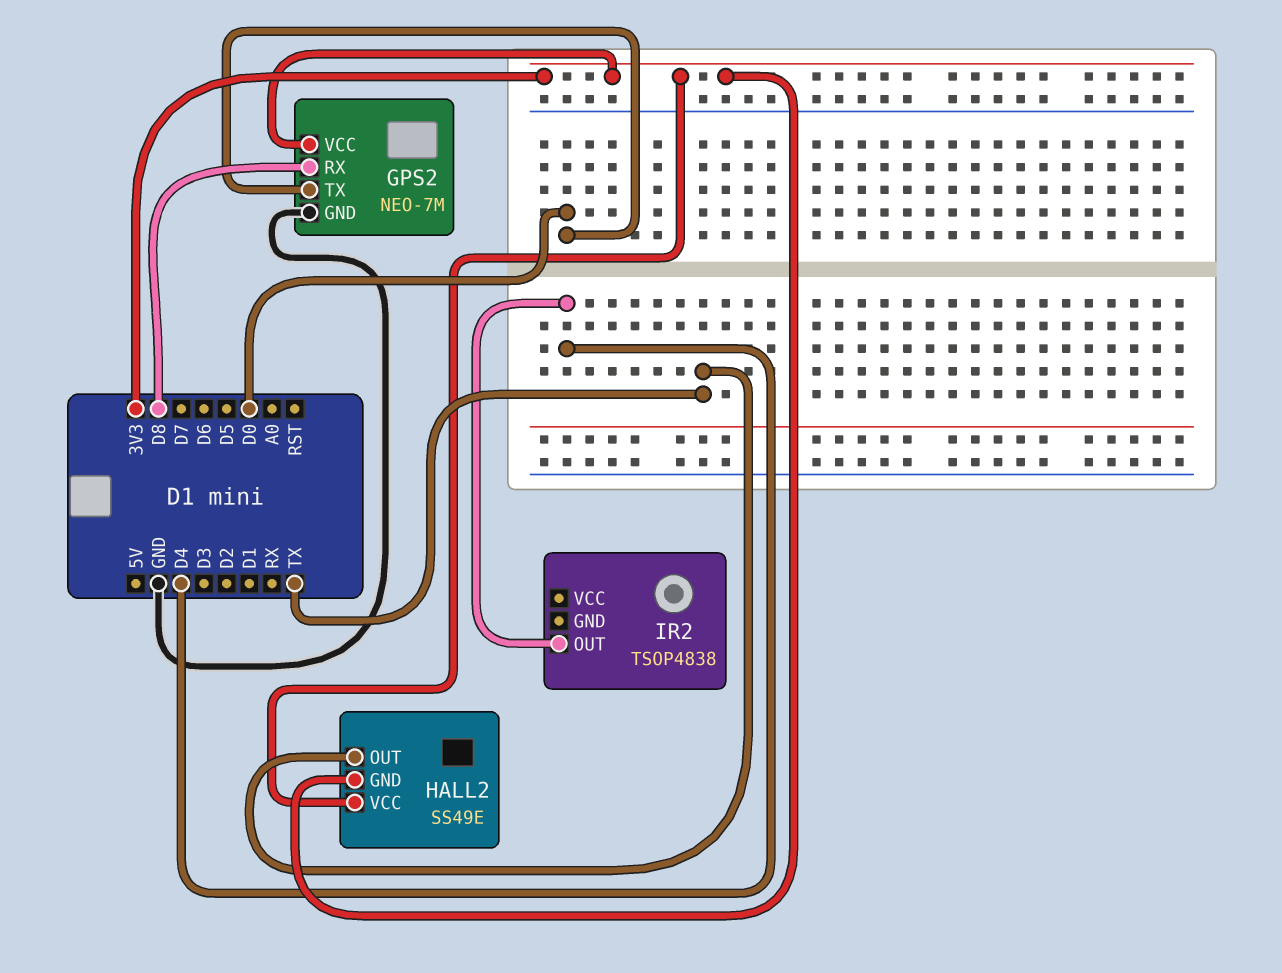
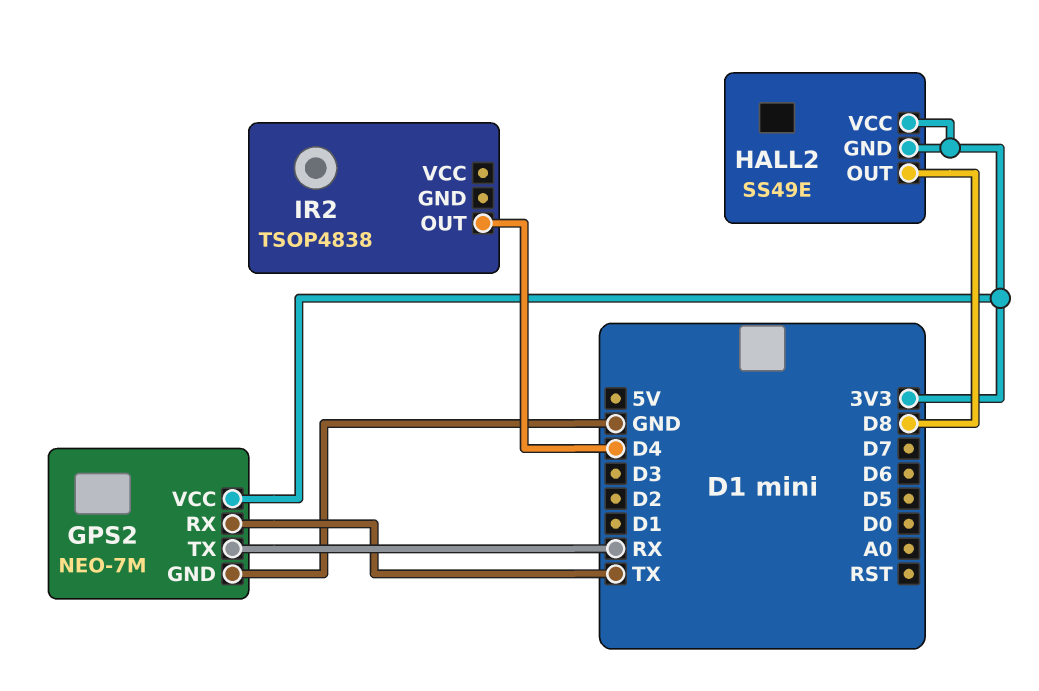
GPS2 pin RX: D8 -> TX
GPS2 pin TX: D0 -> RX
HALL2 pin OUT: TX -> D8

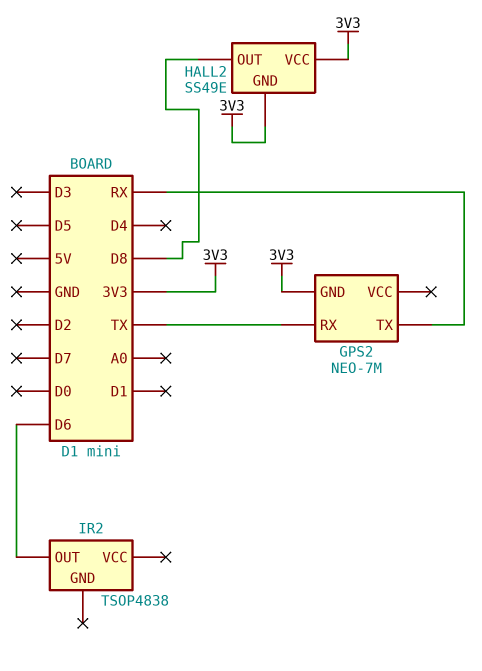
GPS2 pin GND: GND -> 3V3
GPS2 pin VCC: 3V3 -> none
IR2 pin OUT: D4 -> D6

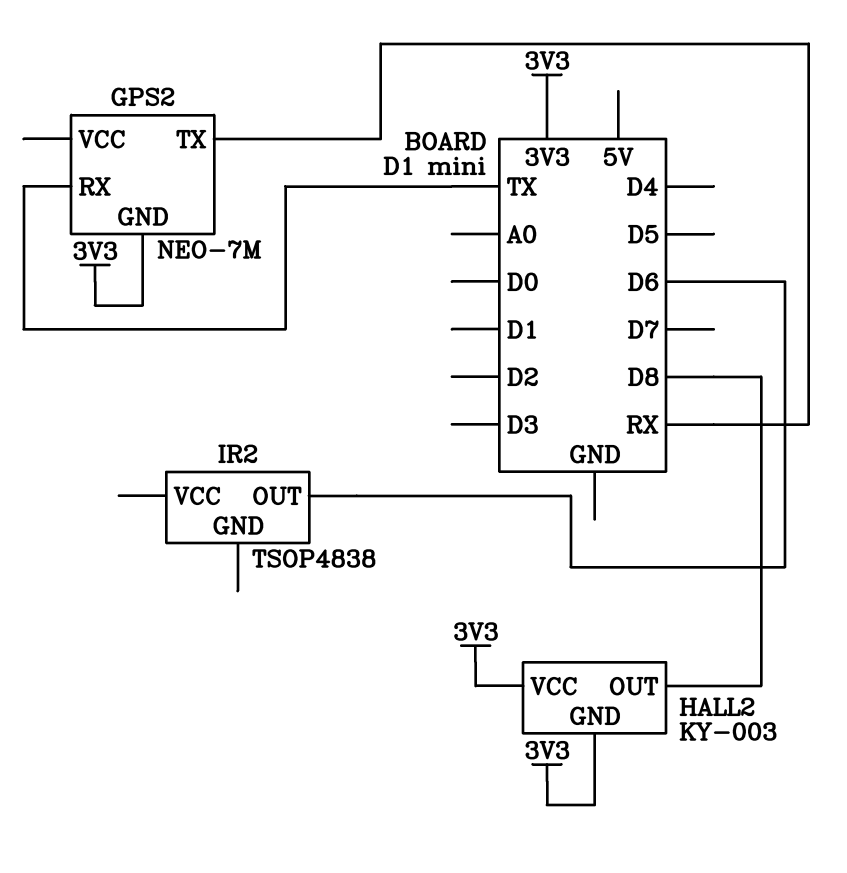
HALL2: SS49E -> KY-003

